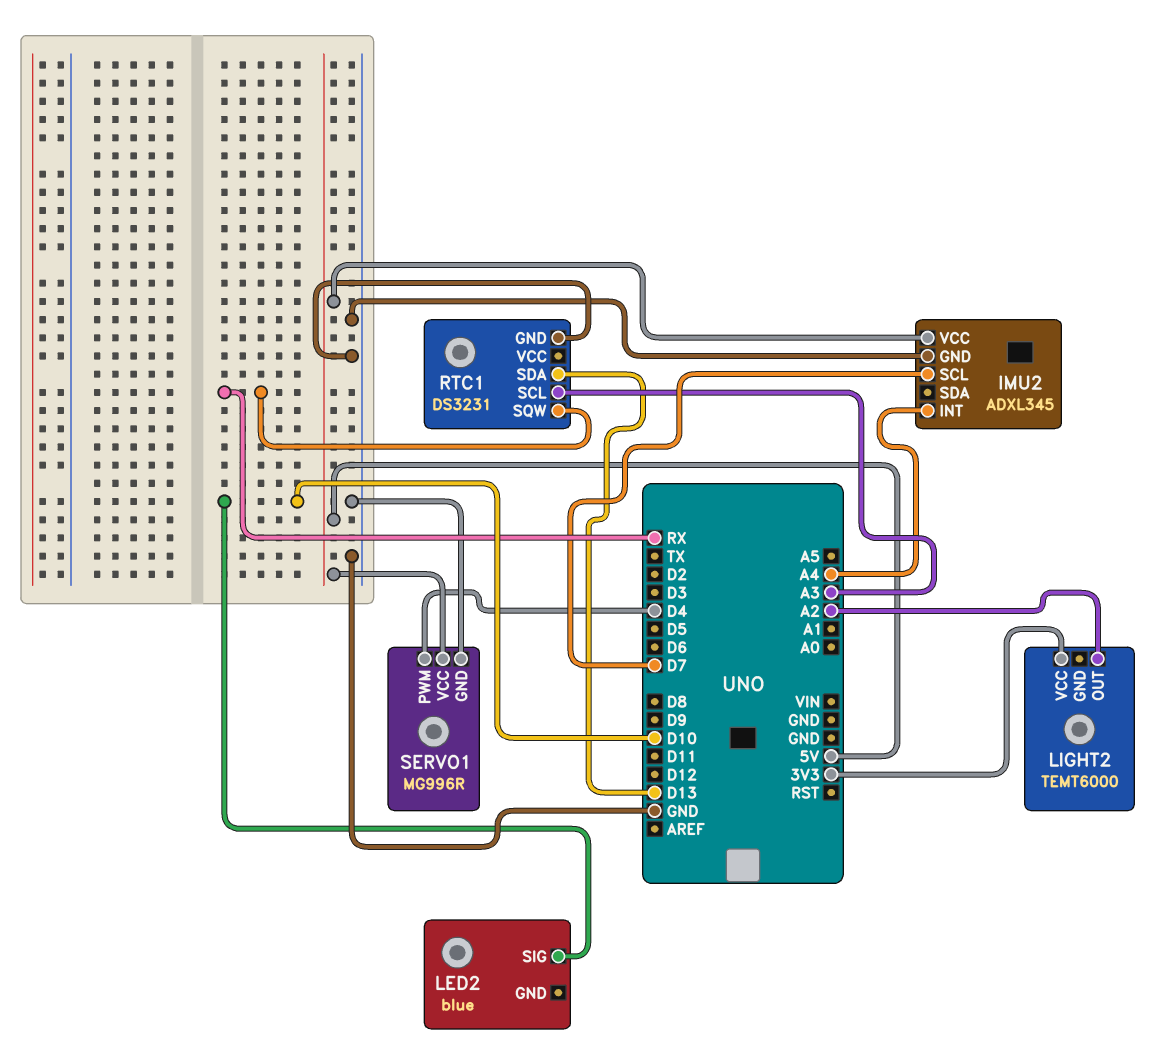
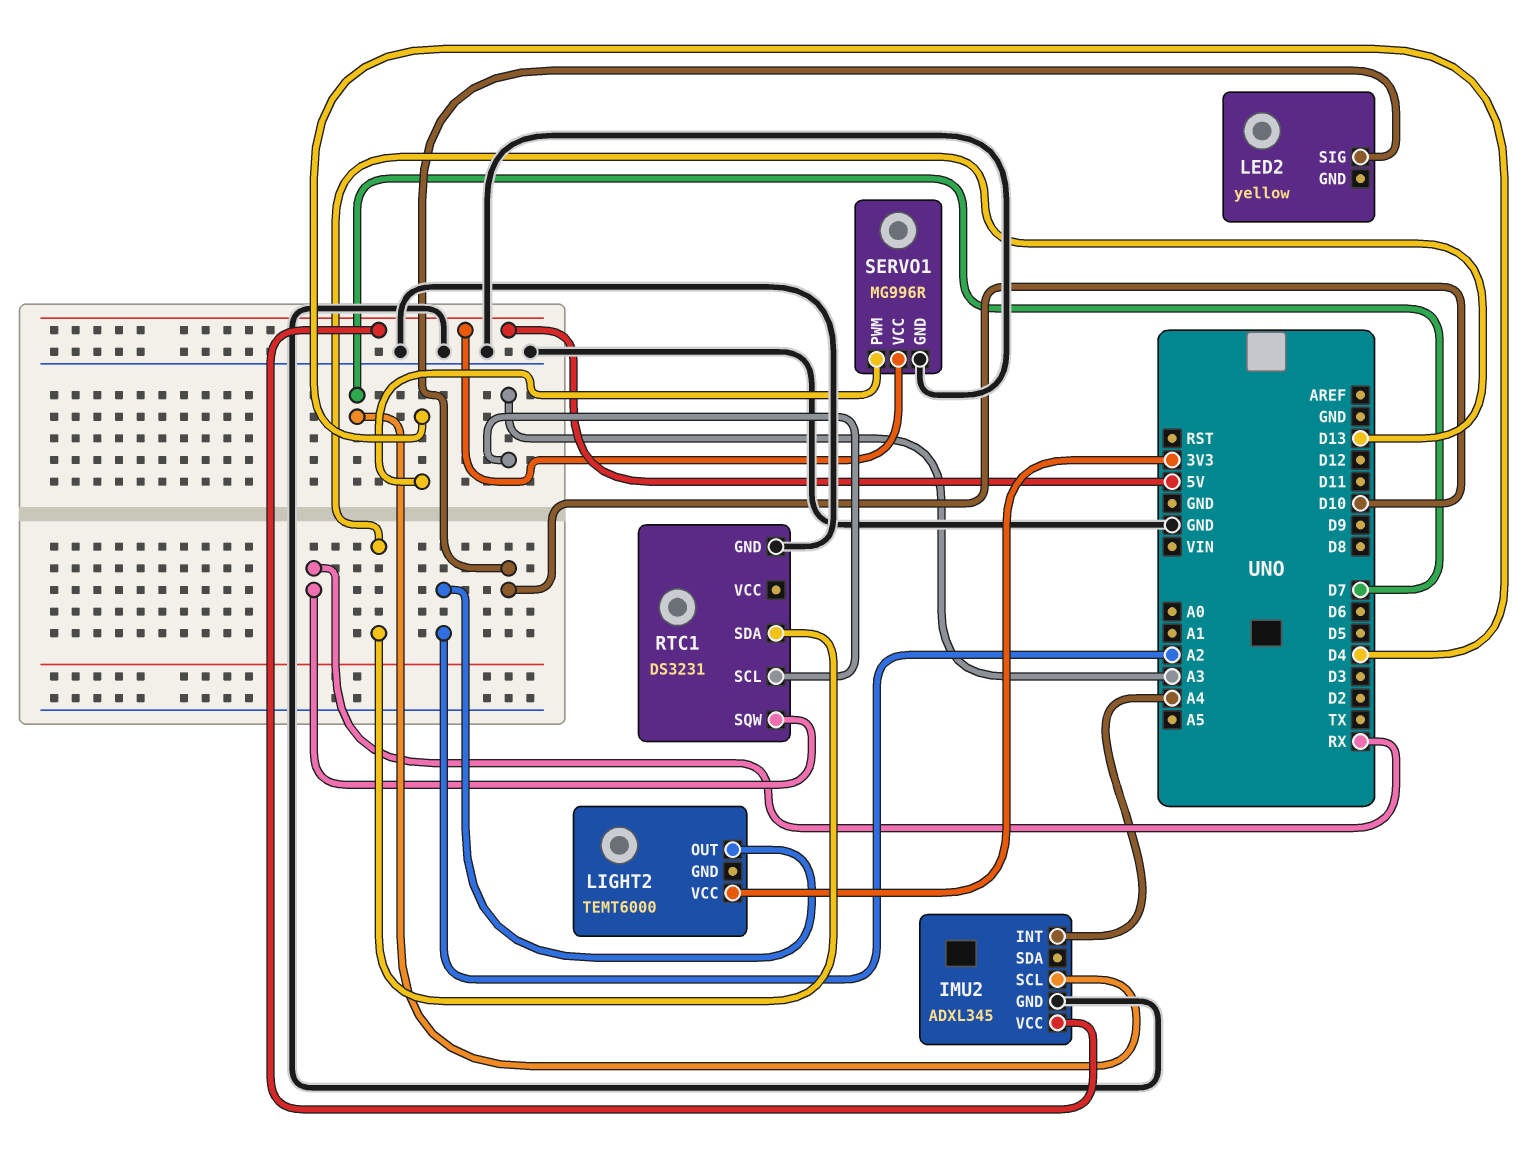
LED2: blue -> yellow

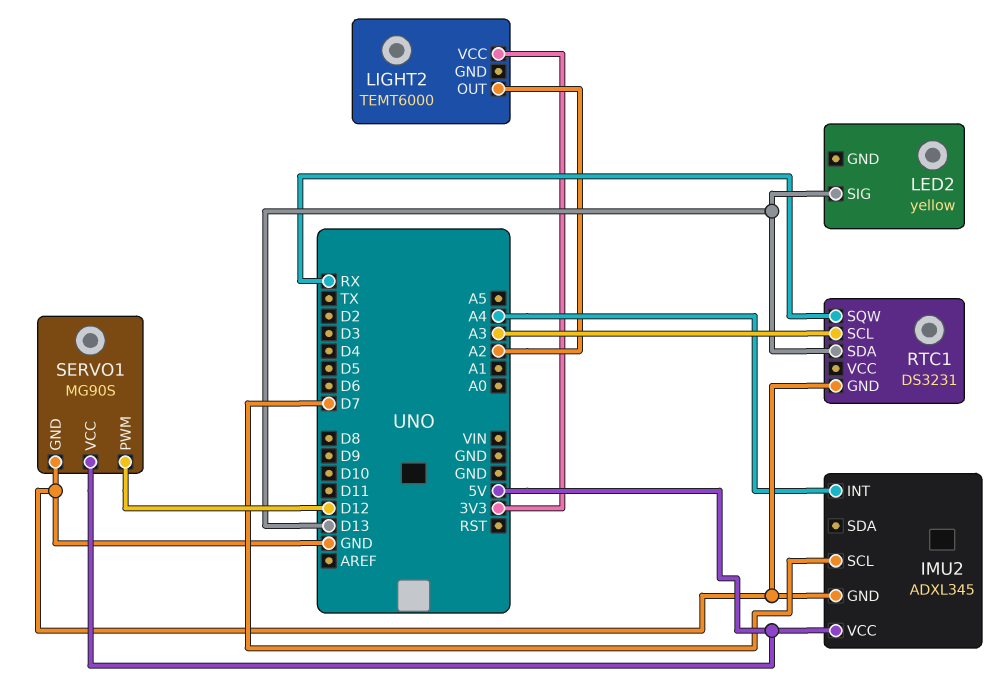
LED2 pin SIG: D10 -> D13
SERVO1: MG996R -> MG90S
SERVO1 pin PWM: D4 -> D12

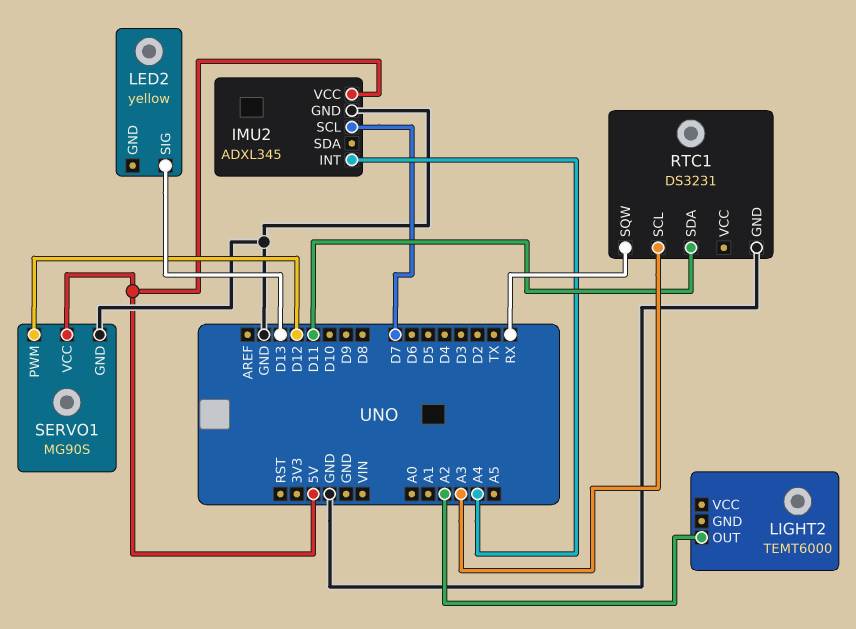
LIGHT2 pin VCC: 3V3 -> none
RTC1 pin SDA: D13 -> D11

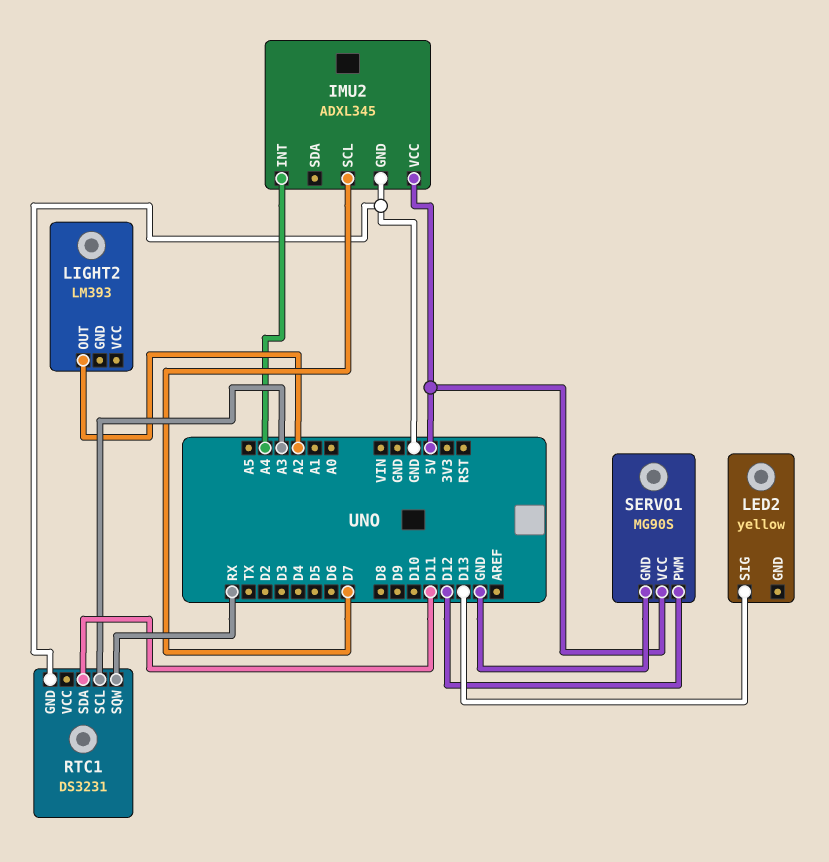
LIGHT2: TEMT6000 -> LM393

